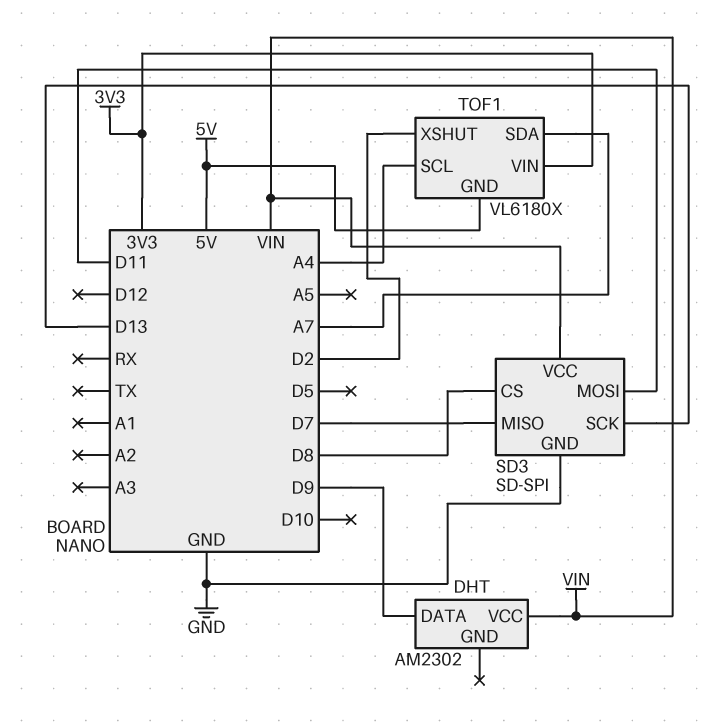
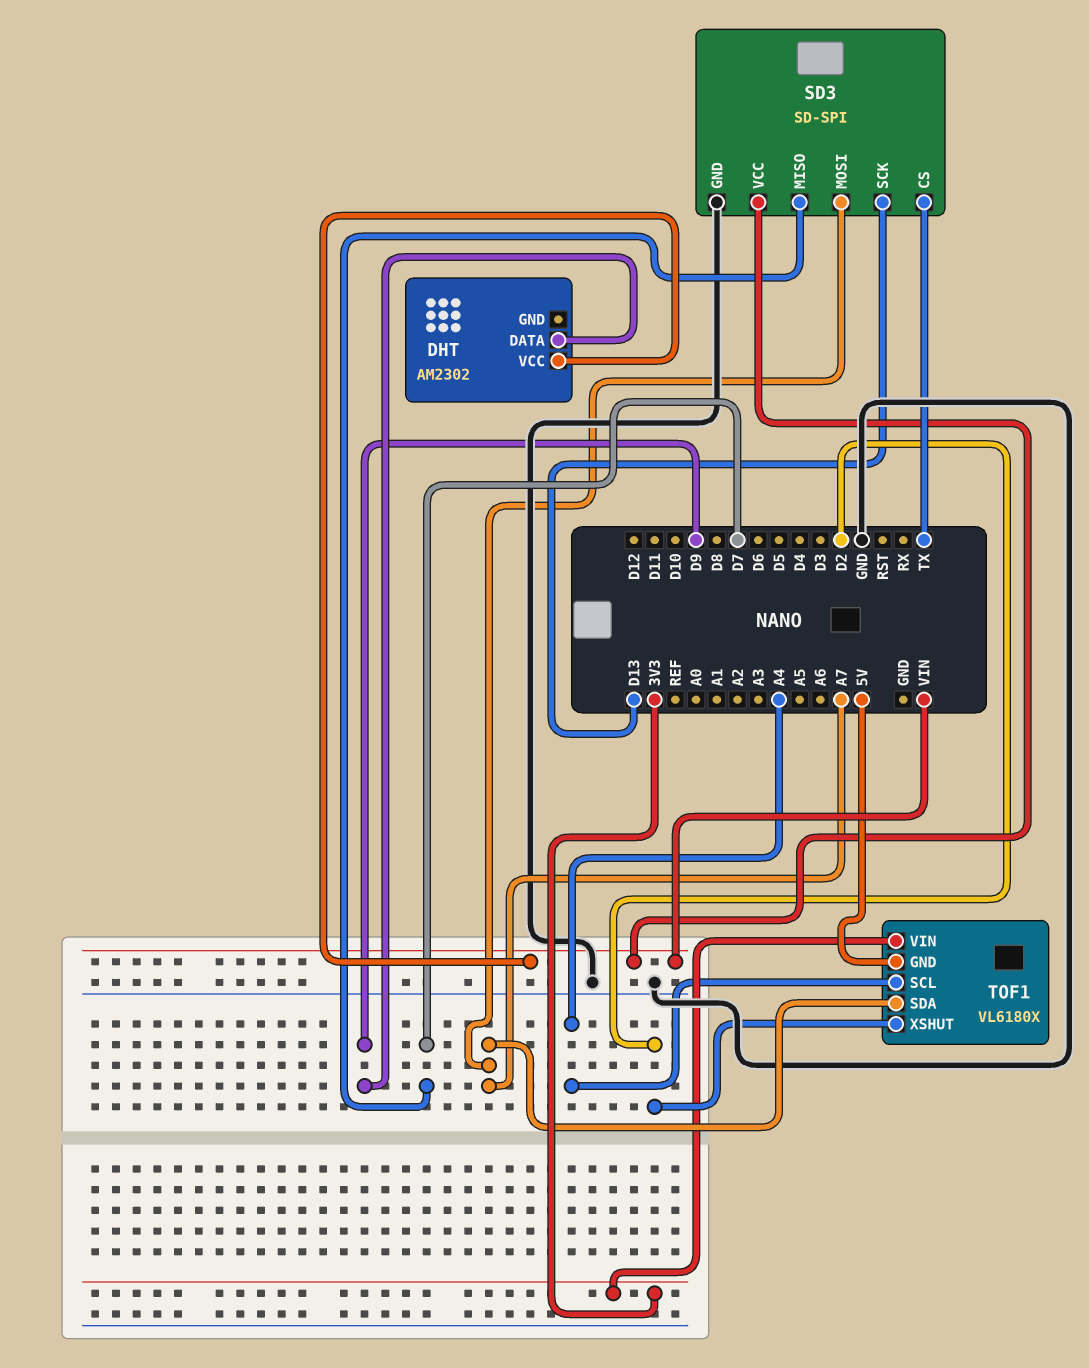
SD3 pin CS: D8 -> TX
SD3 pin MOSI: D11 -> A7

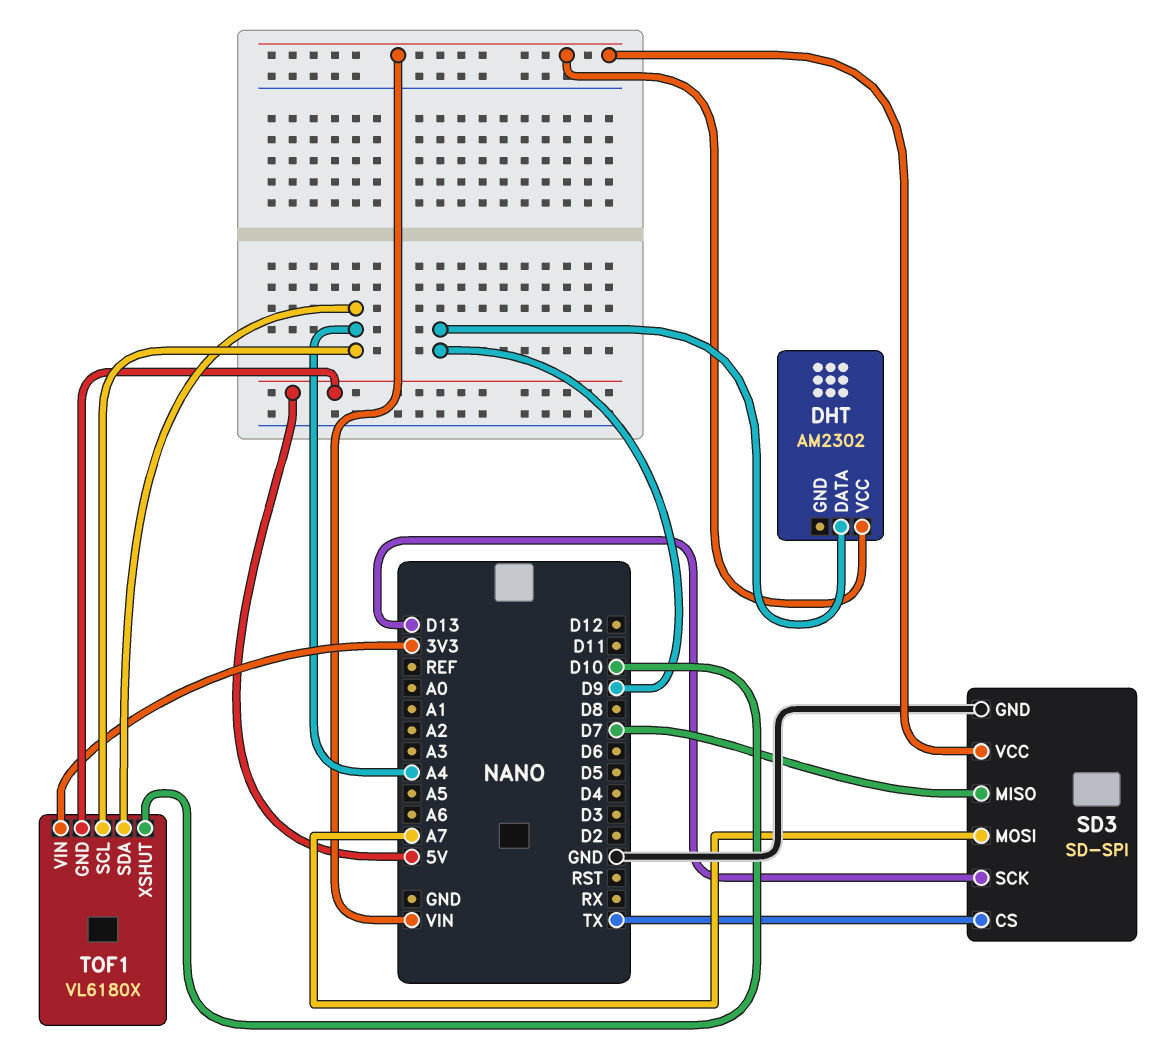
TOF1 pin SDA: A7 -> A4
TOF1 pin XSHUT: D2 -> D10

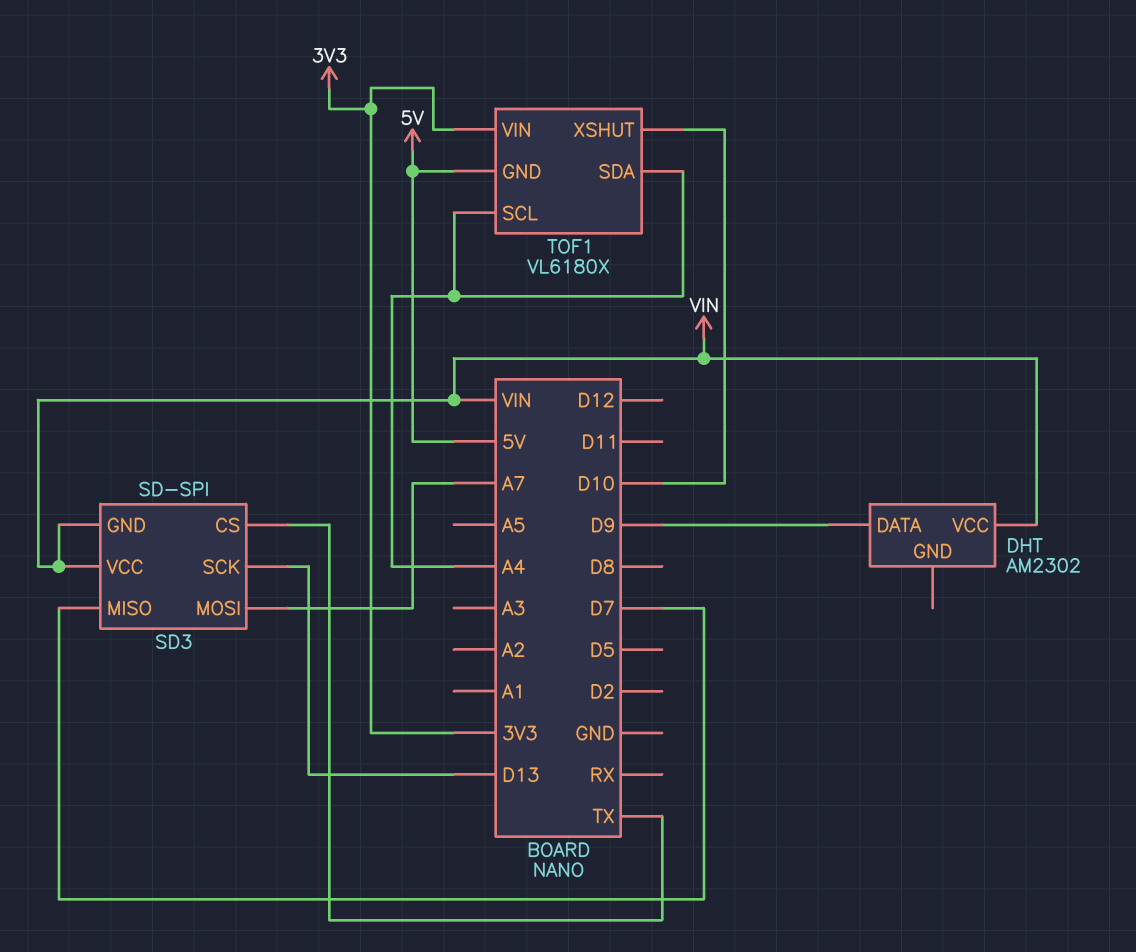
SD3 pin GND: GND -> VIN

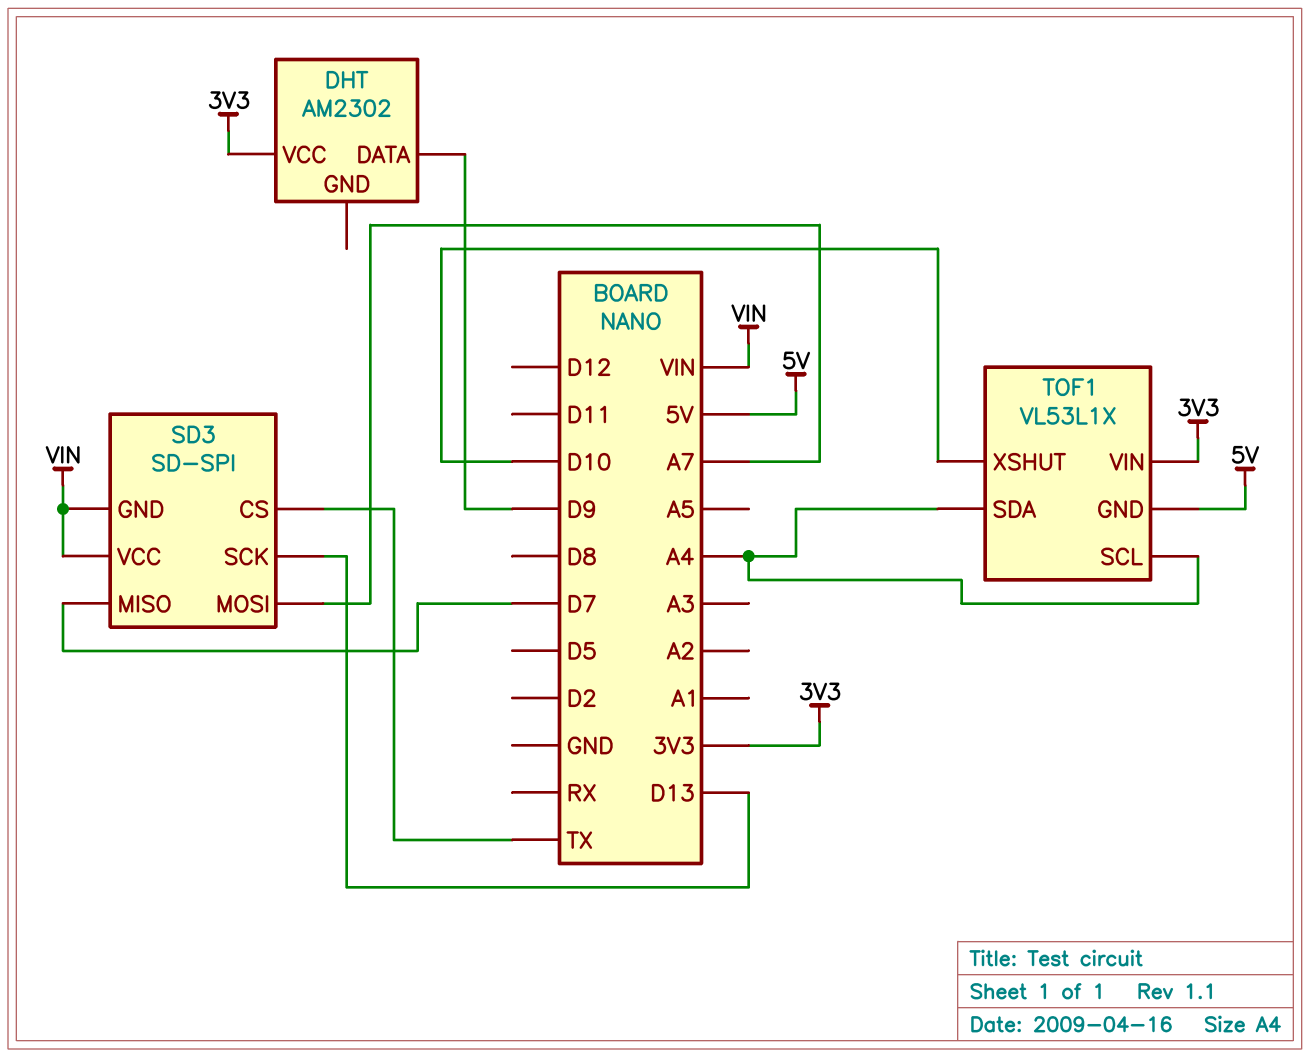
DHT pin VCC: VIN -> 3V3
TOF1: VL6180X -> VL53L1X

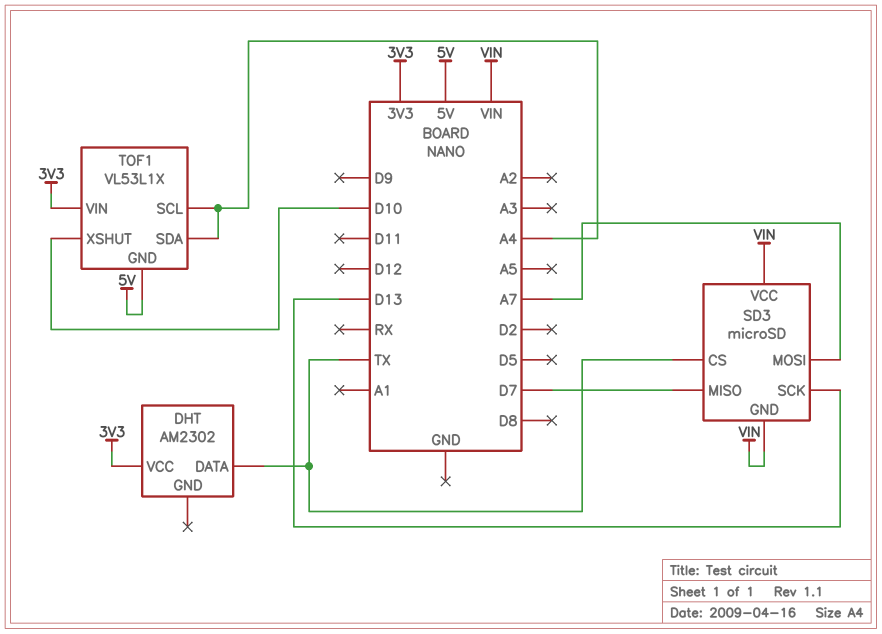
DHT pin DATA: D9 -> TX
SD3: SD-SPI -> microSD

